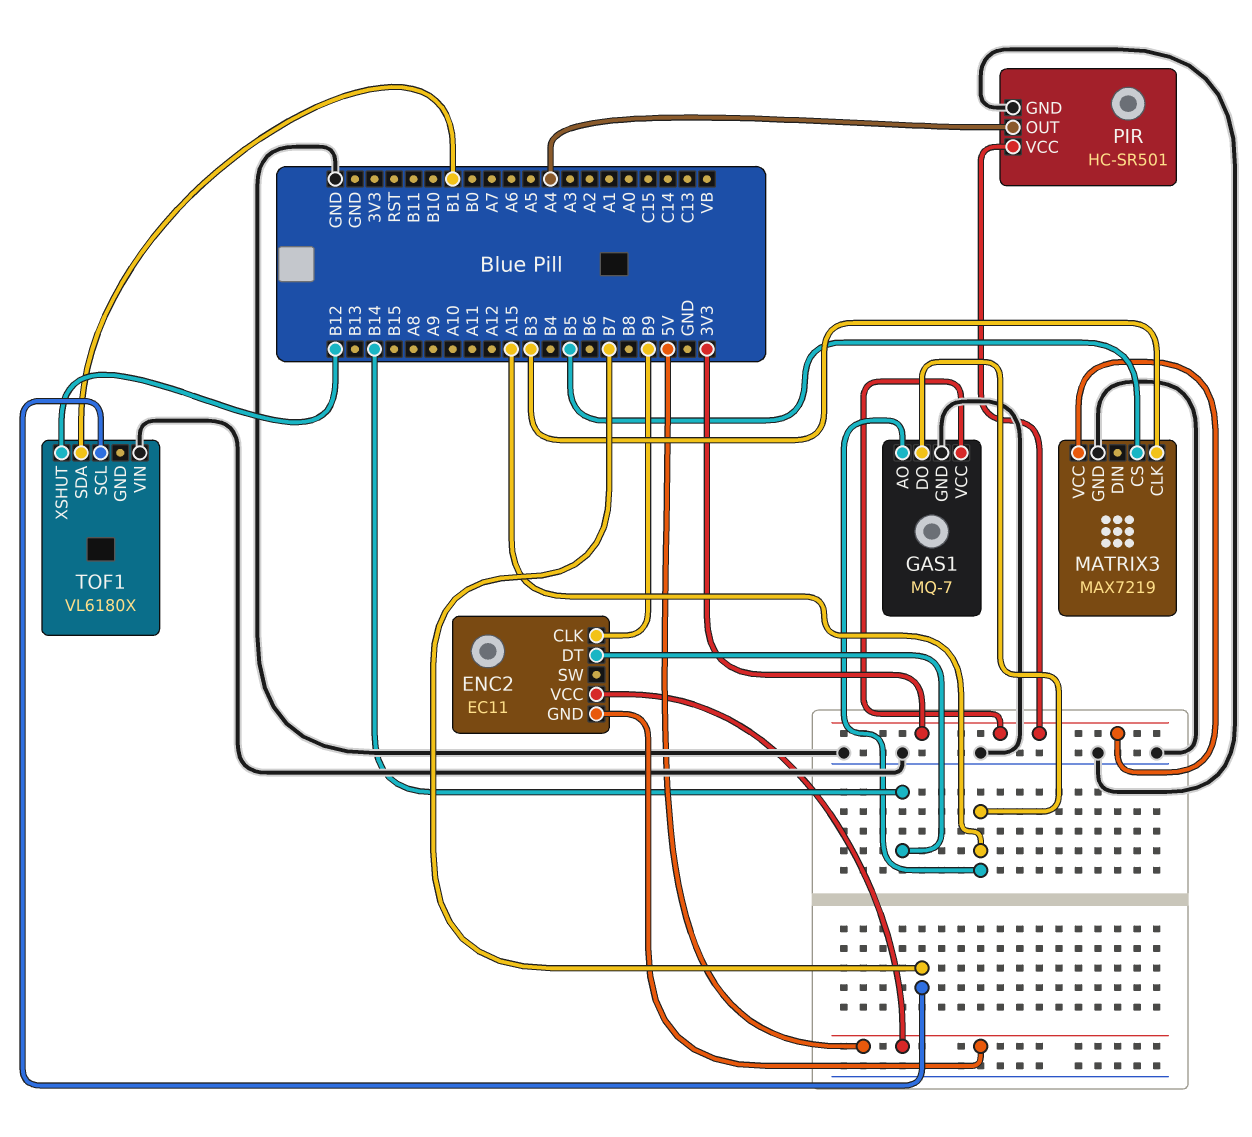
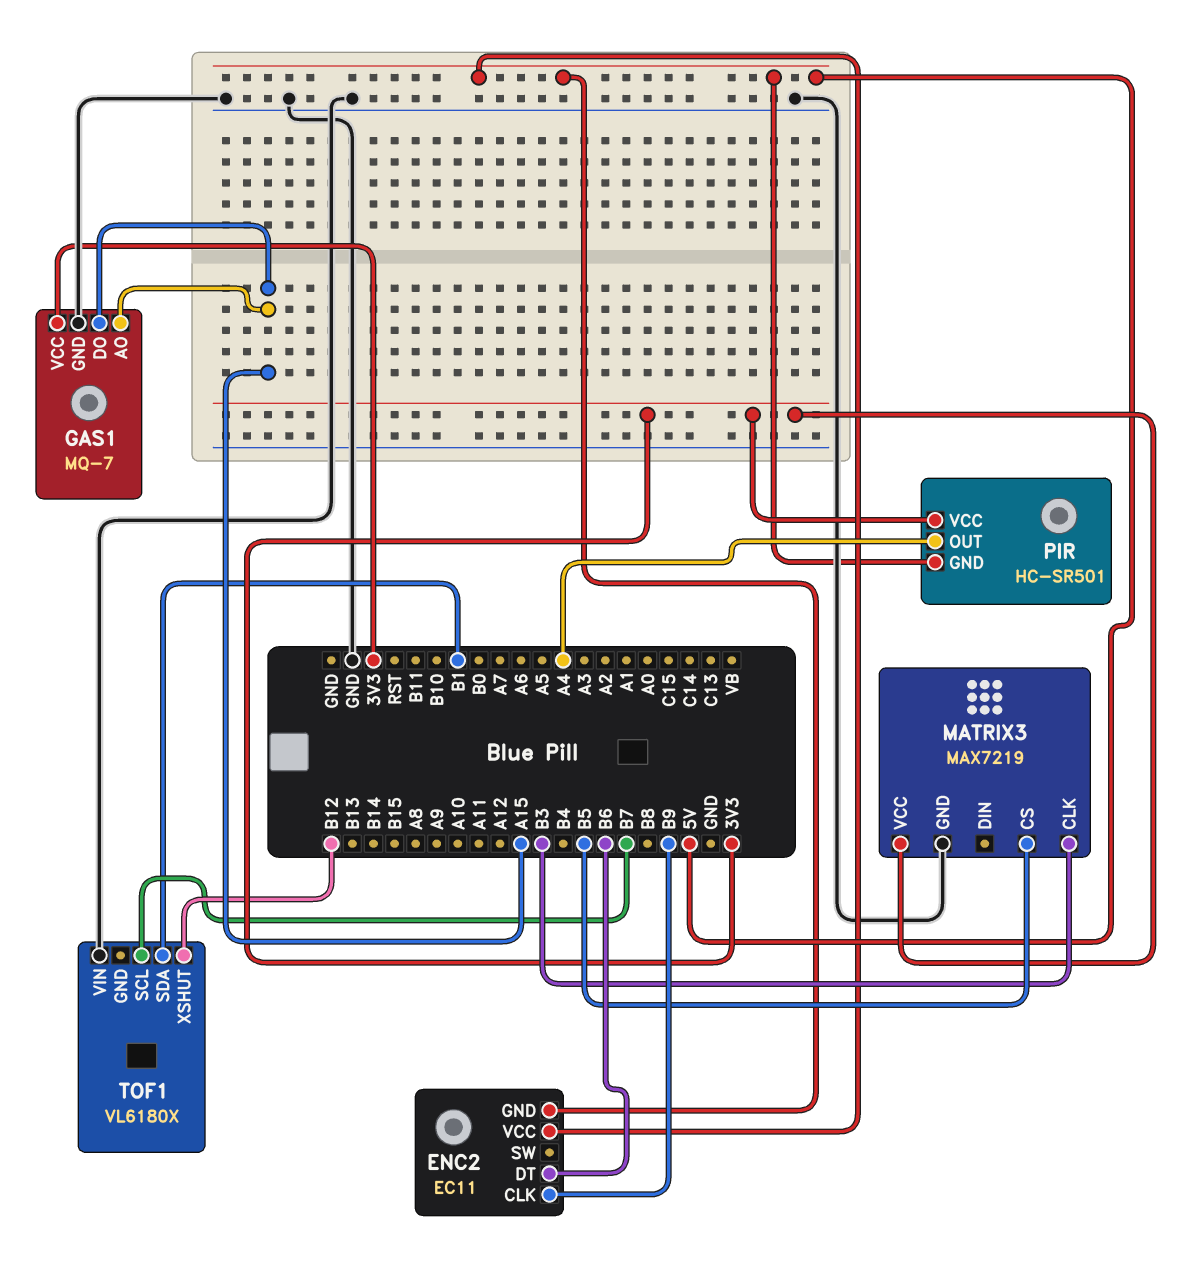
ENC2 pin DT: B14 -> B6
PIR pin GND: GND -> 5V

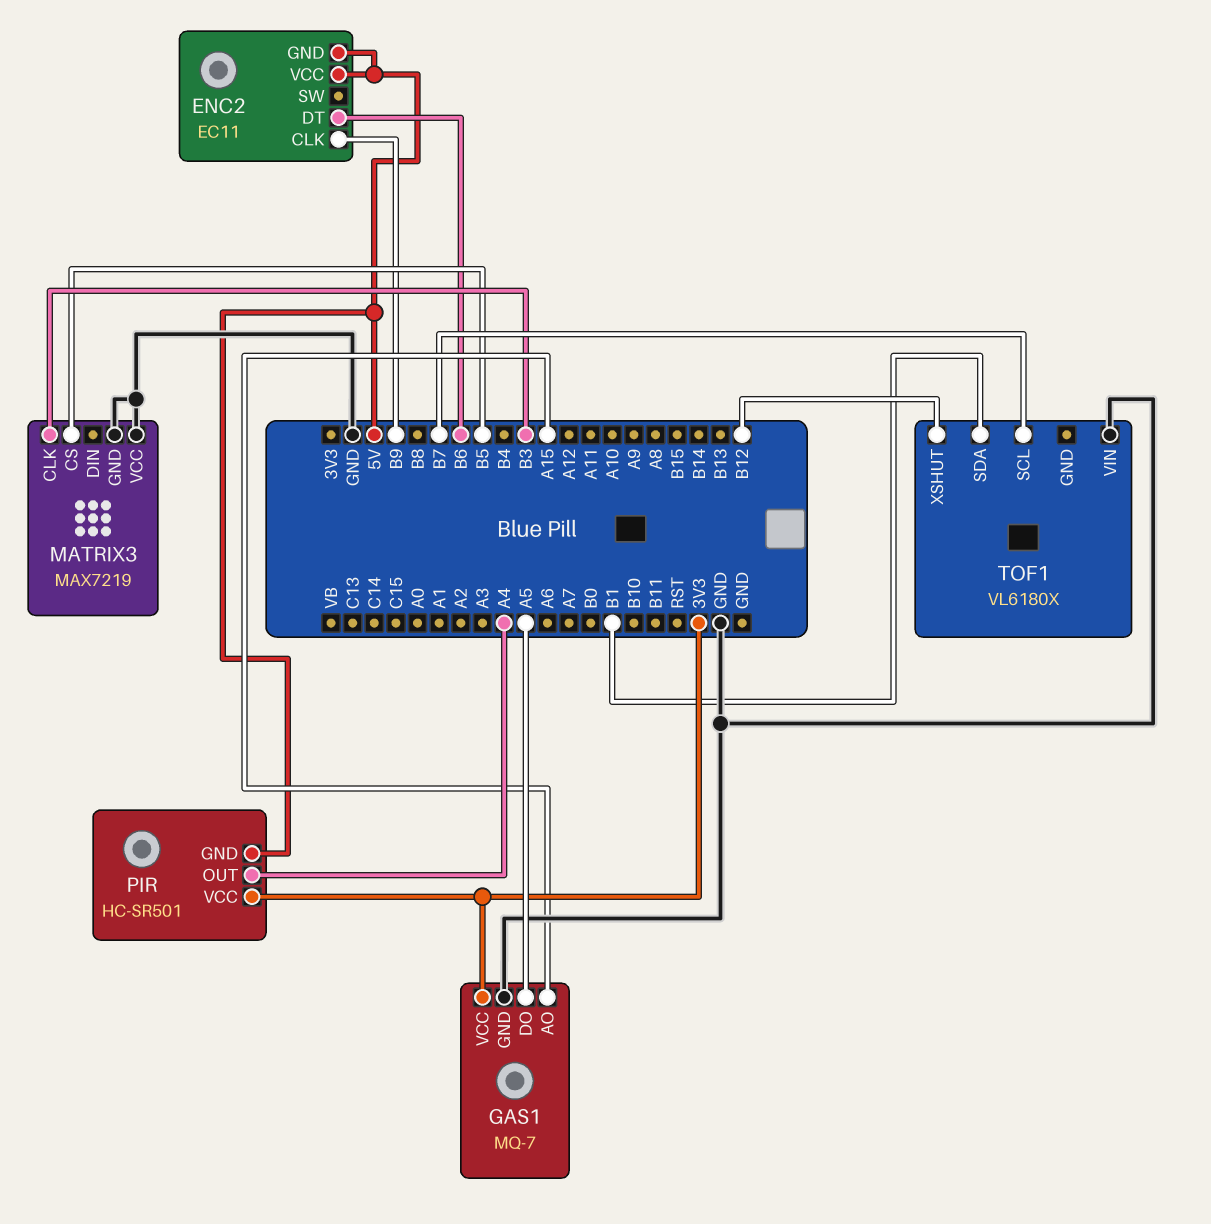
GAS1 pin DO: A15 -> A5
MATRIX3 pin VCC: 3V3 -> GND

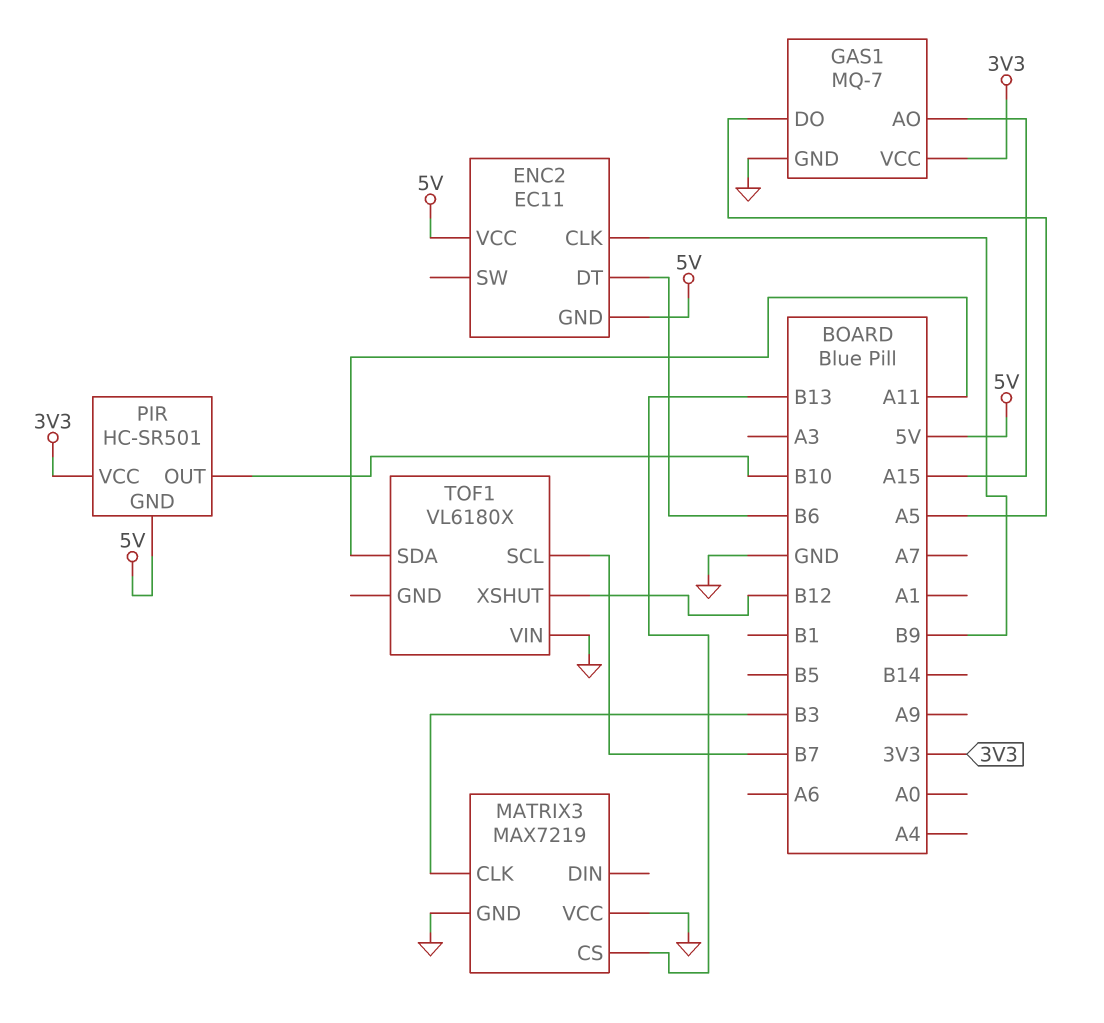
MATRIX3 pin CS: B5 -> B13
PIR pin OUT: A4 -> B10
TOF1 pin SDA: B1 -> A11

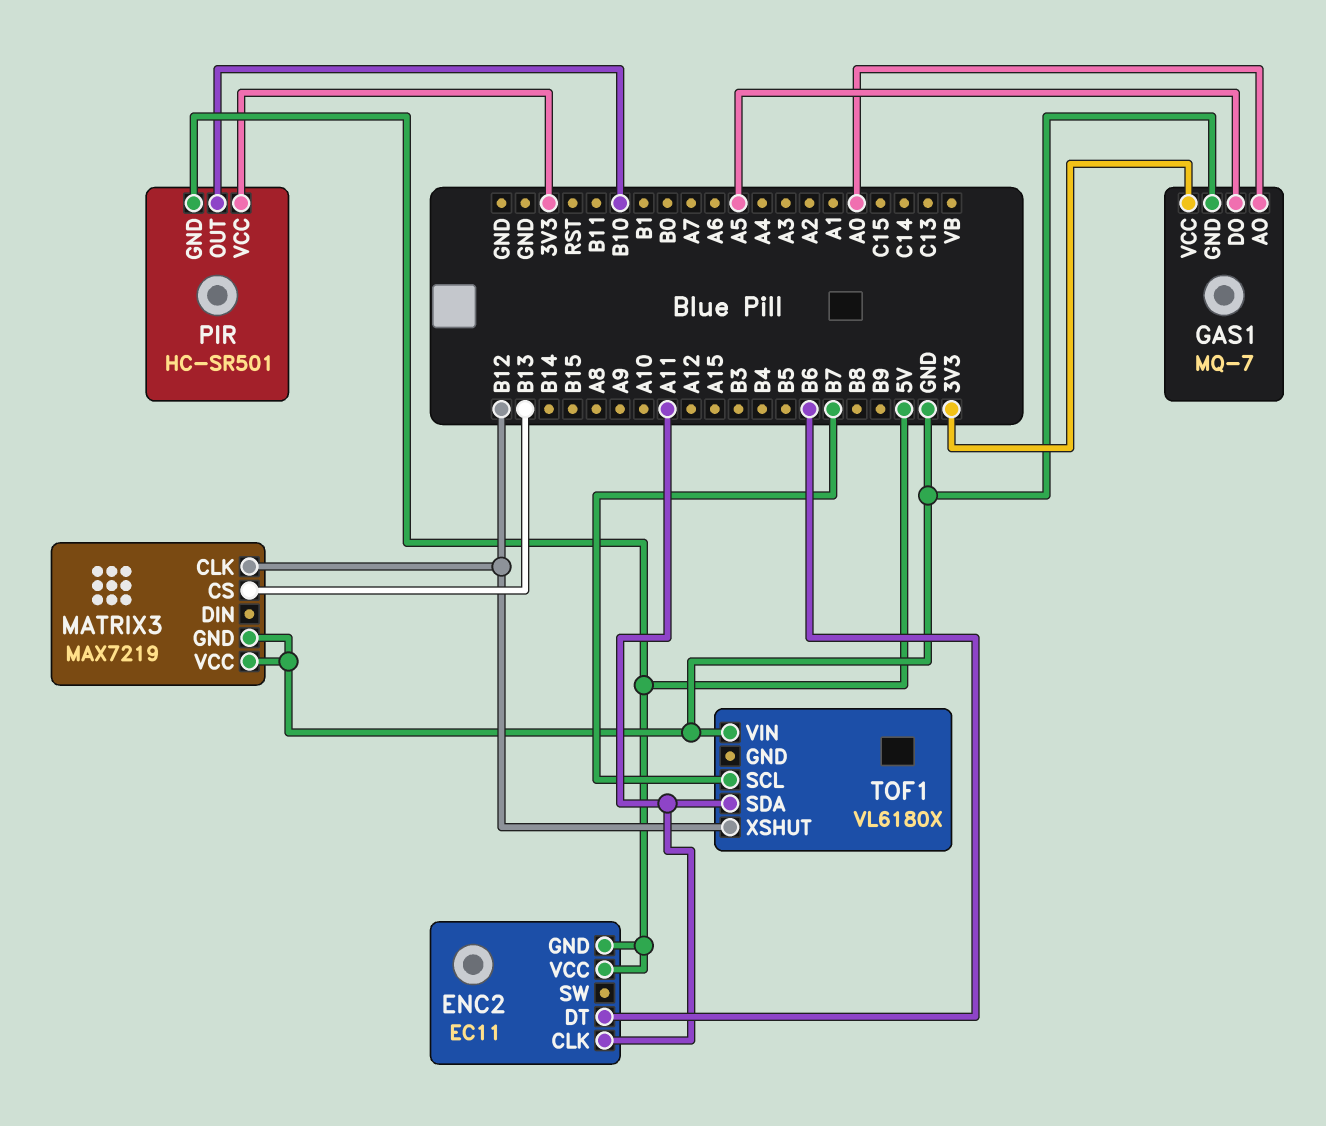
ENC2 pin CLK: B9 -> A11
GAS1 pin AO: A15 -> A0
MATRIX3 pin CLK: B3 -> B12

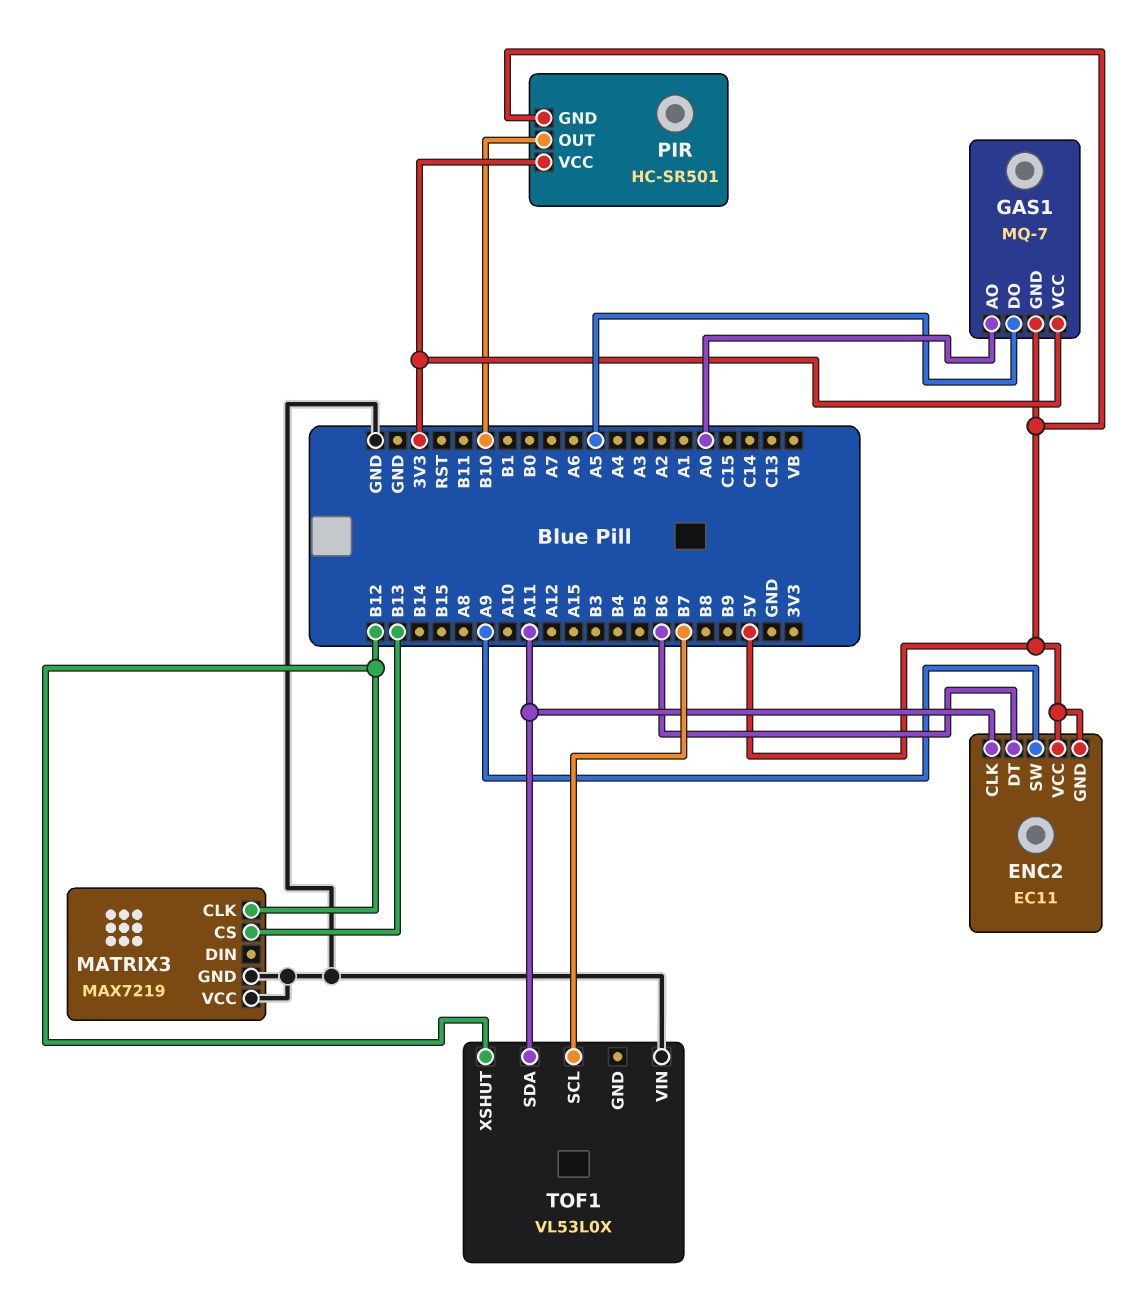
ENC2 pin SW: none -> A9
GAS1 pin GND: GND -> 5V
TOF1: VL6180X -> VL53L0X

